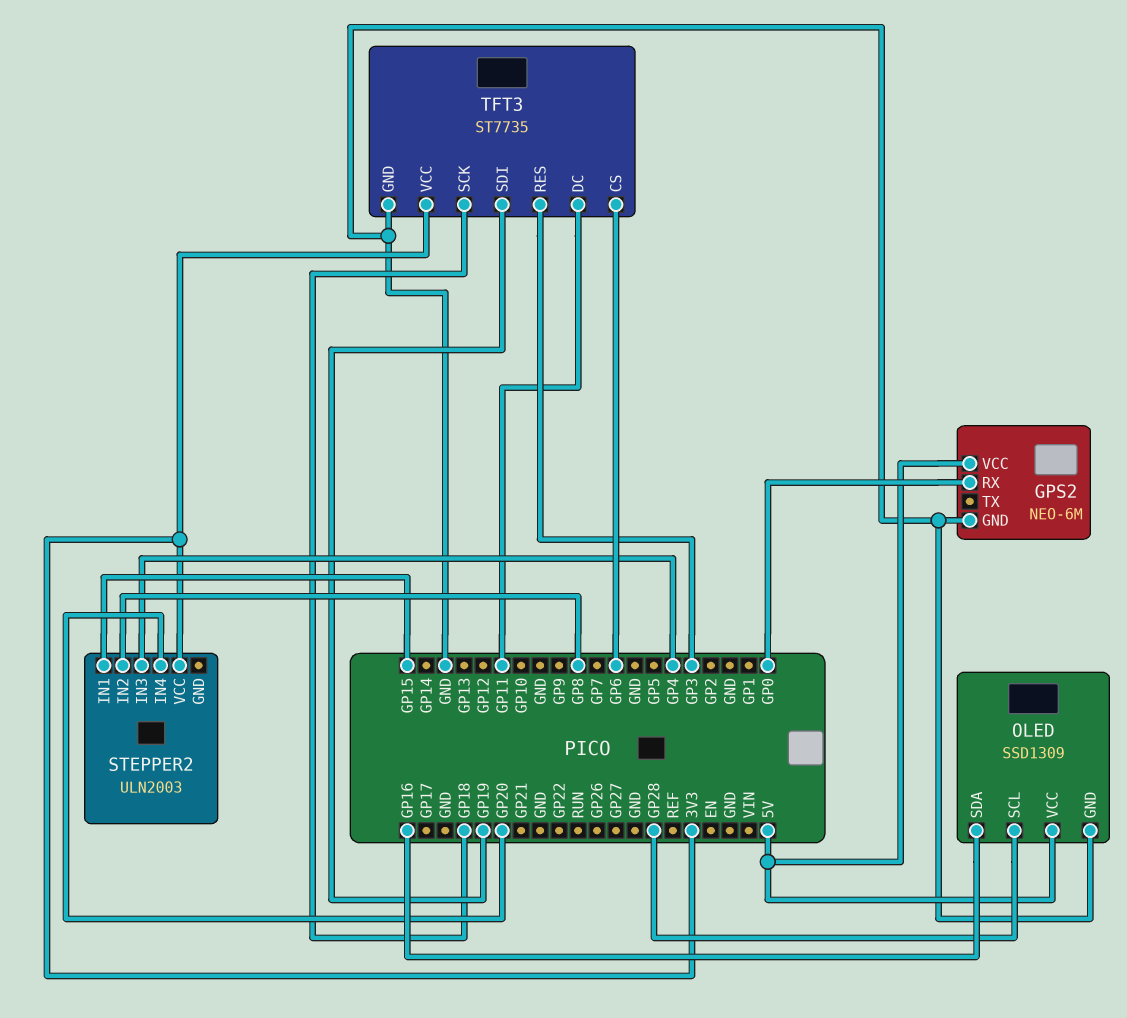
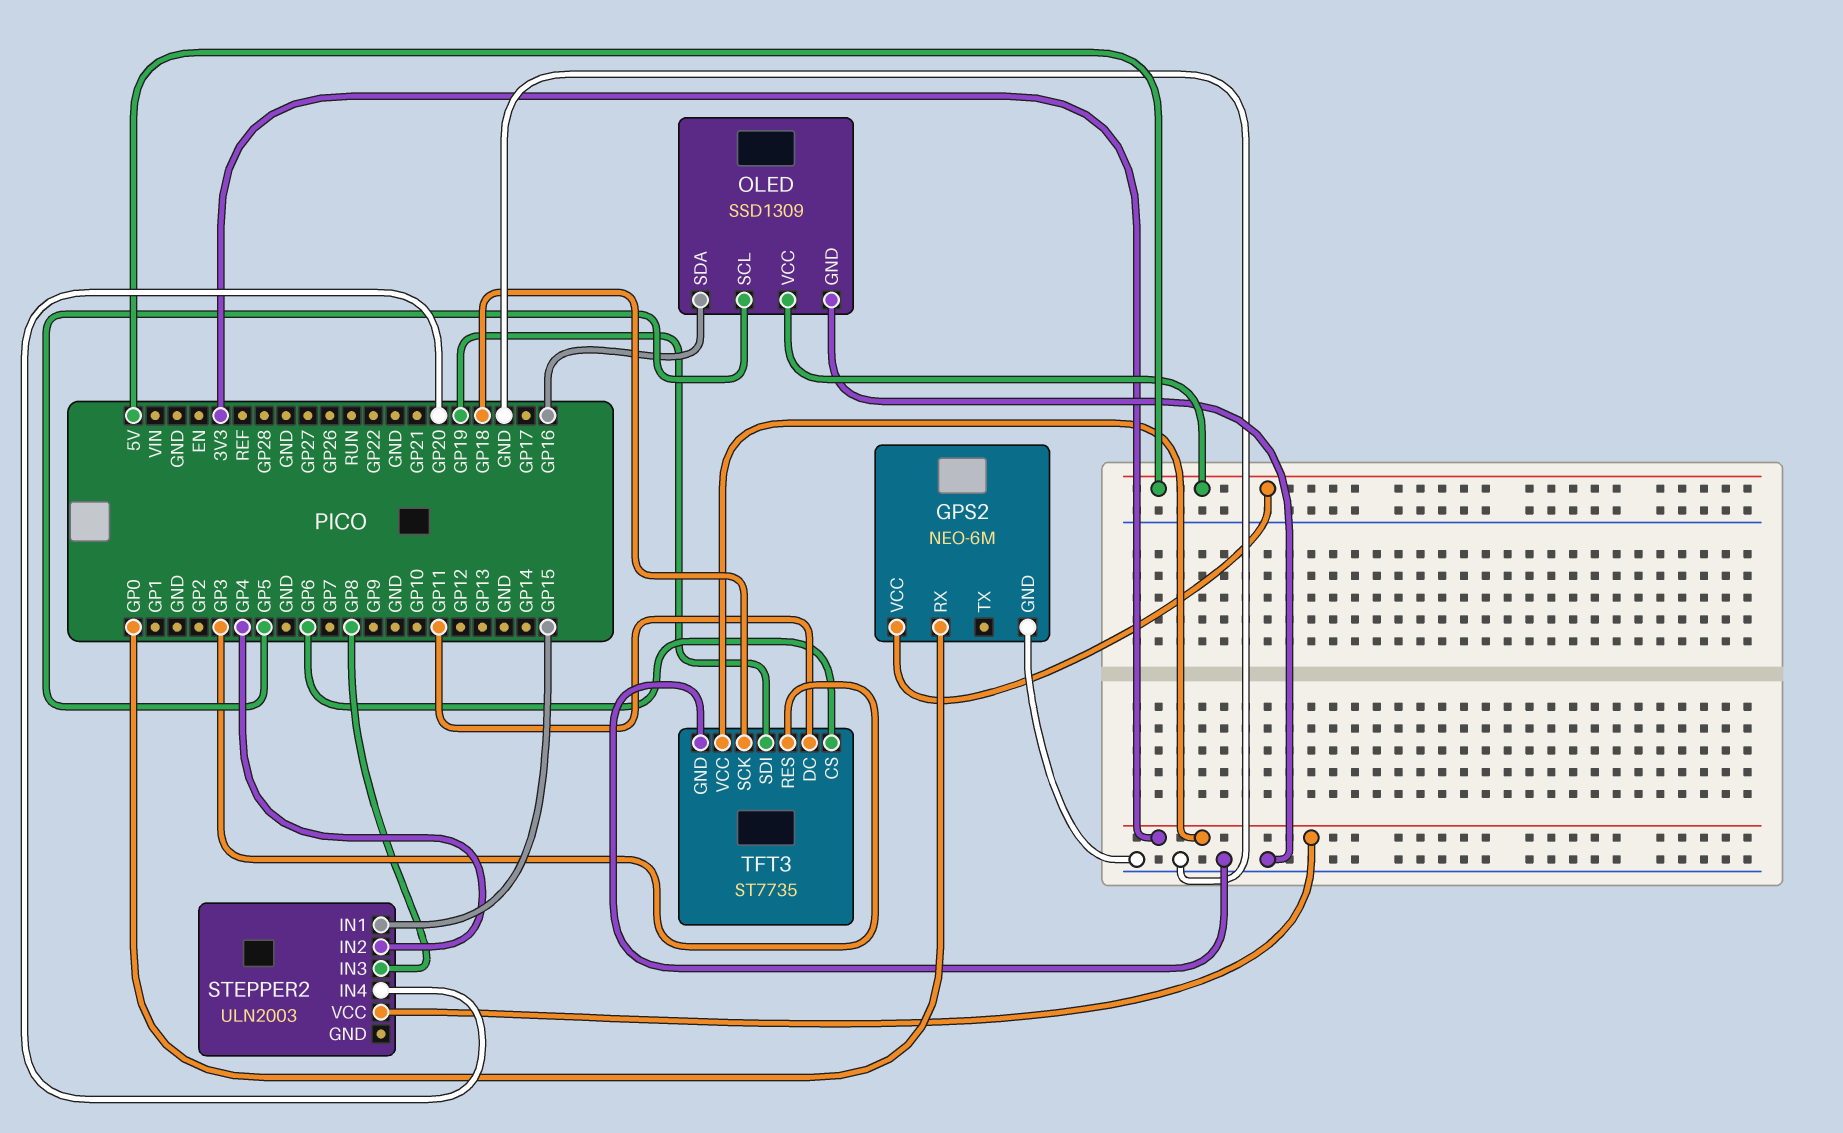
OLED pin SCL: GP28 -> GP5
STEPPER2 pin IN2: GP8 -> GP4
STEPPER2 pin IN3: GP4 -> GP8

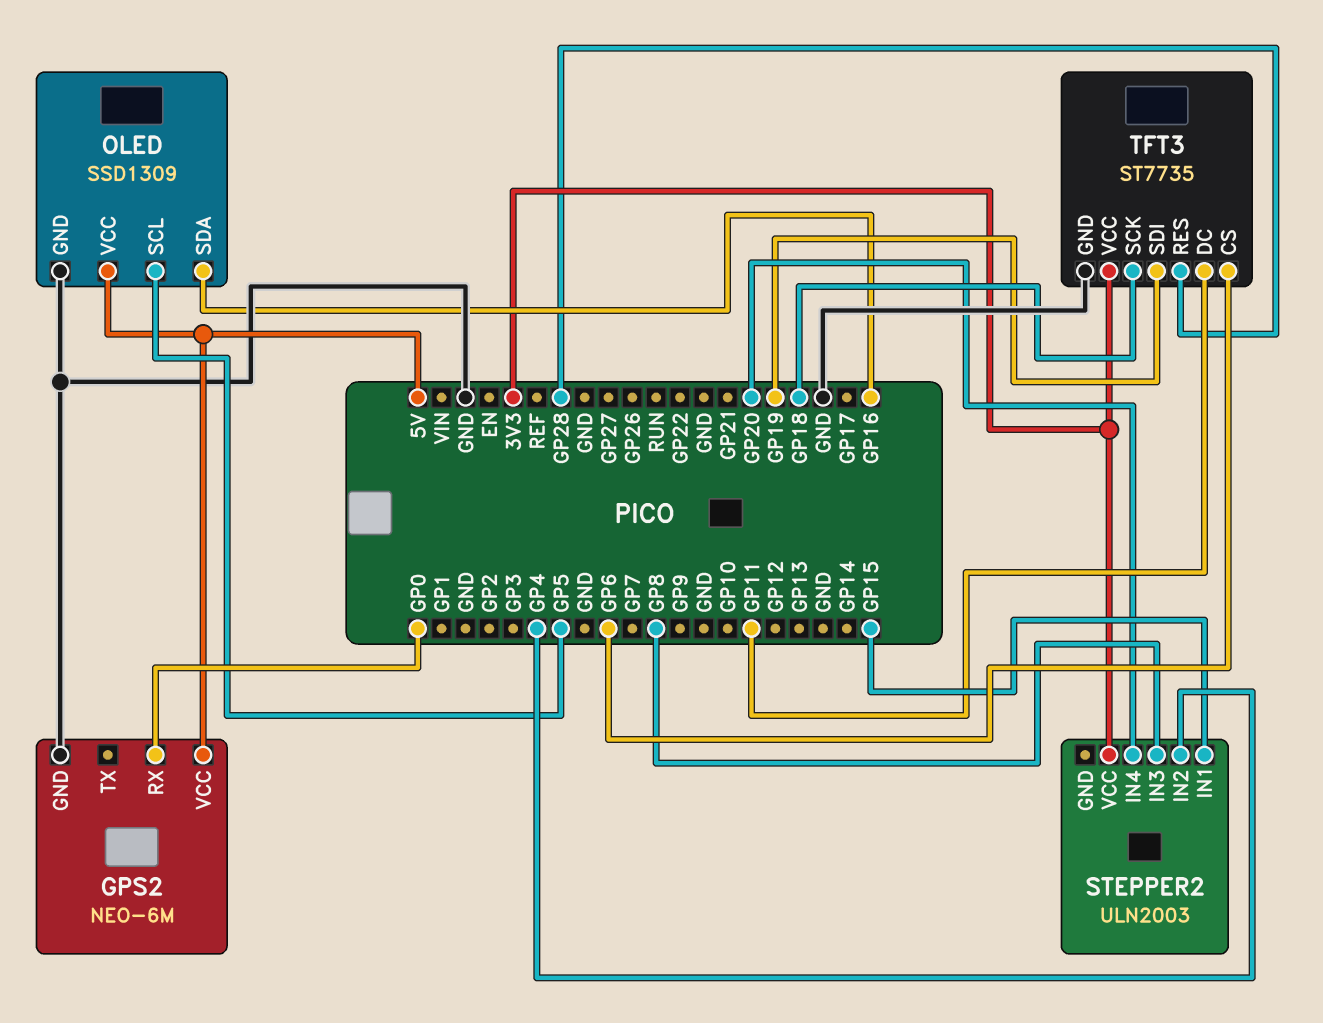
TFT3 pin RES: GP3 -> GP28

